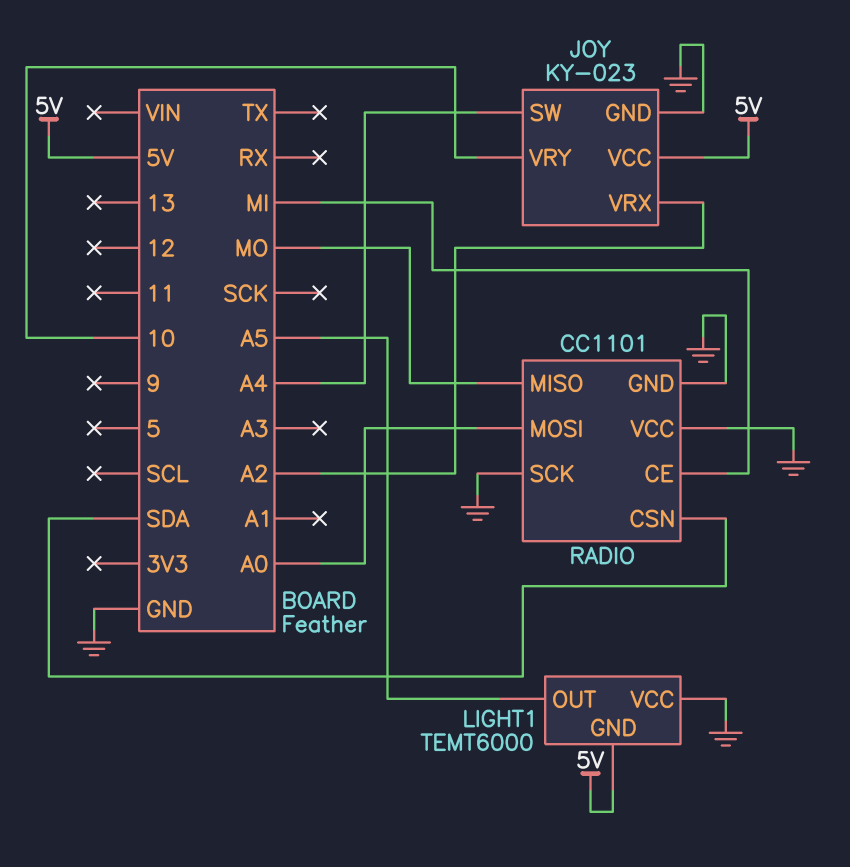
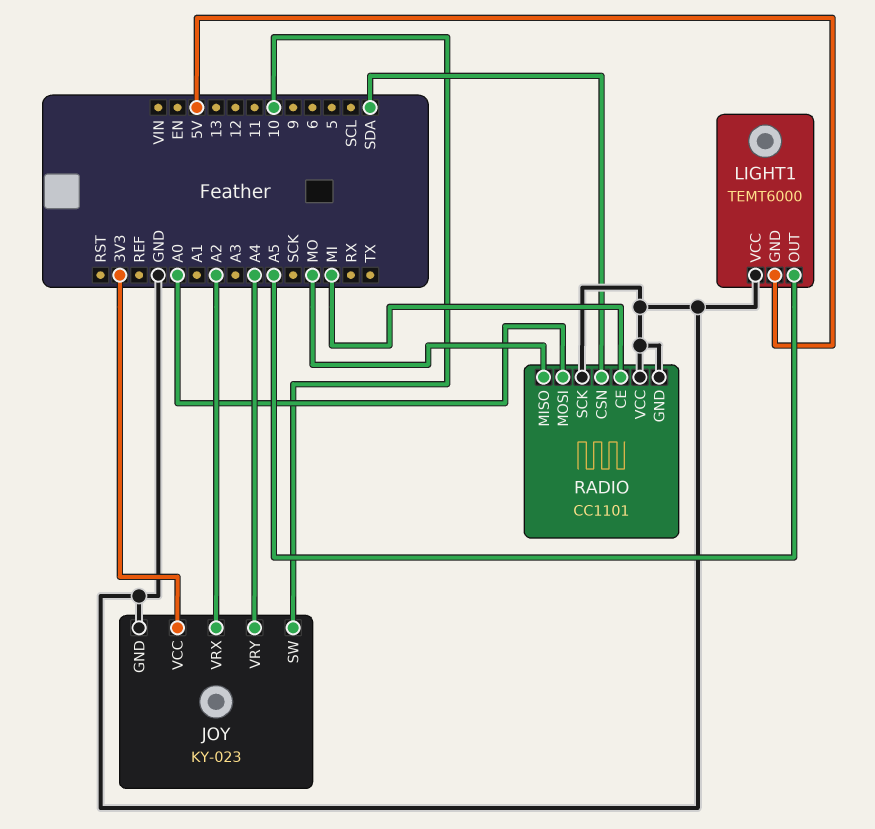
JOY pin SW: A4 -> 10
JOY pin VCC: 5V -> 3V3
JOY pin VRY: 10 -> A4

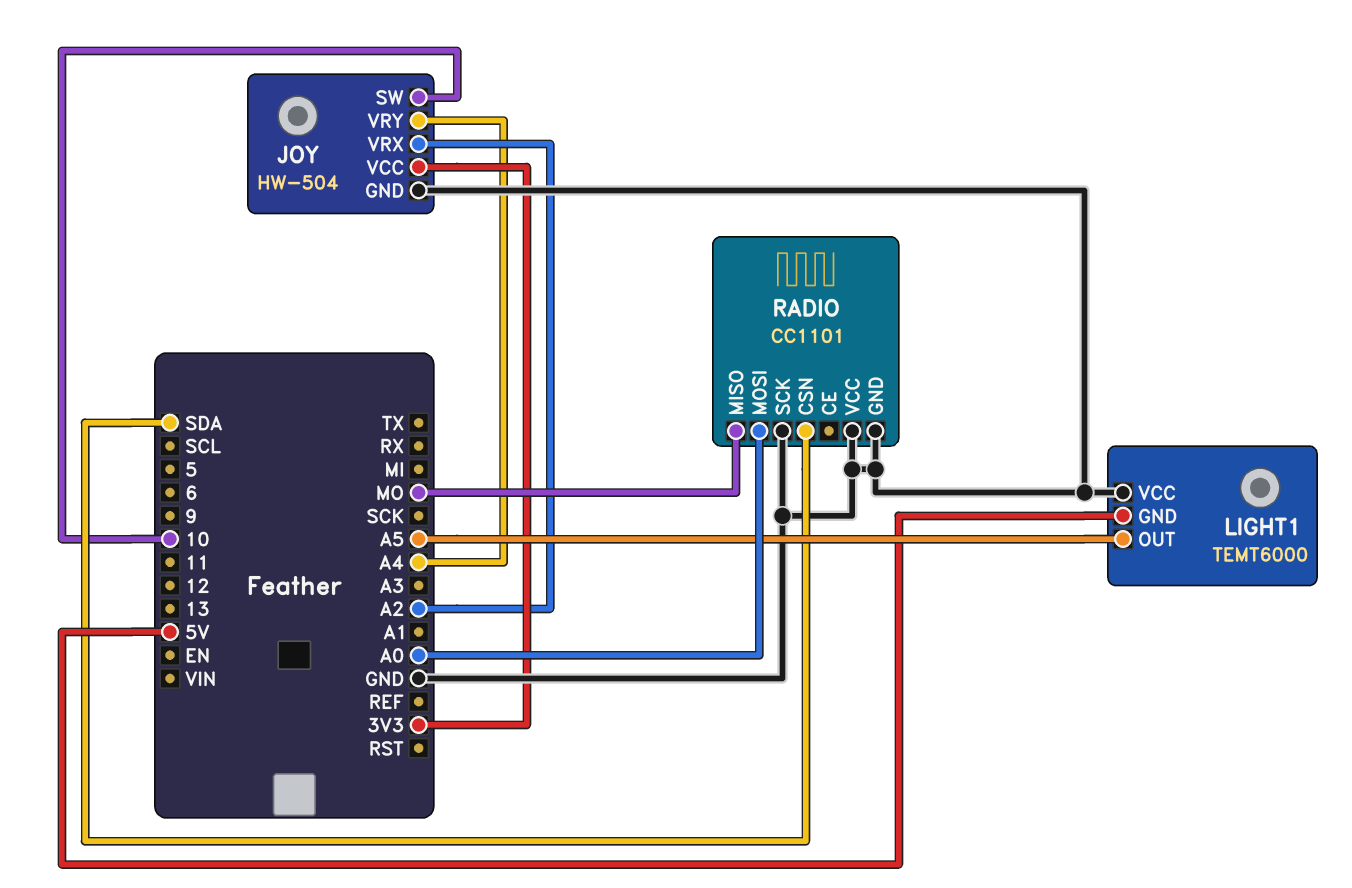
JOY: KY-023 -> HW-504
RADIO pin CE: MI -> none

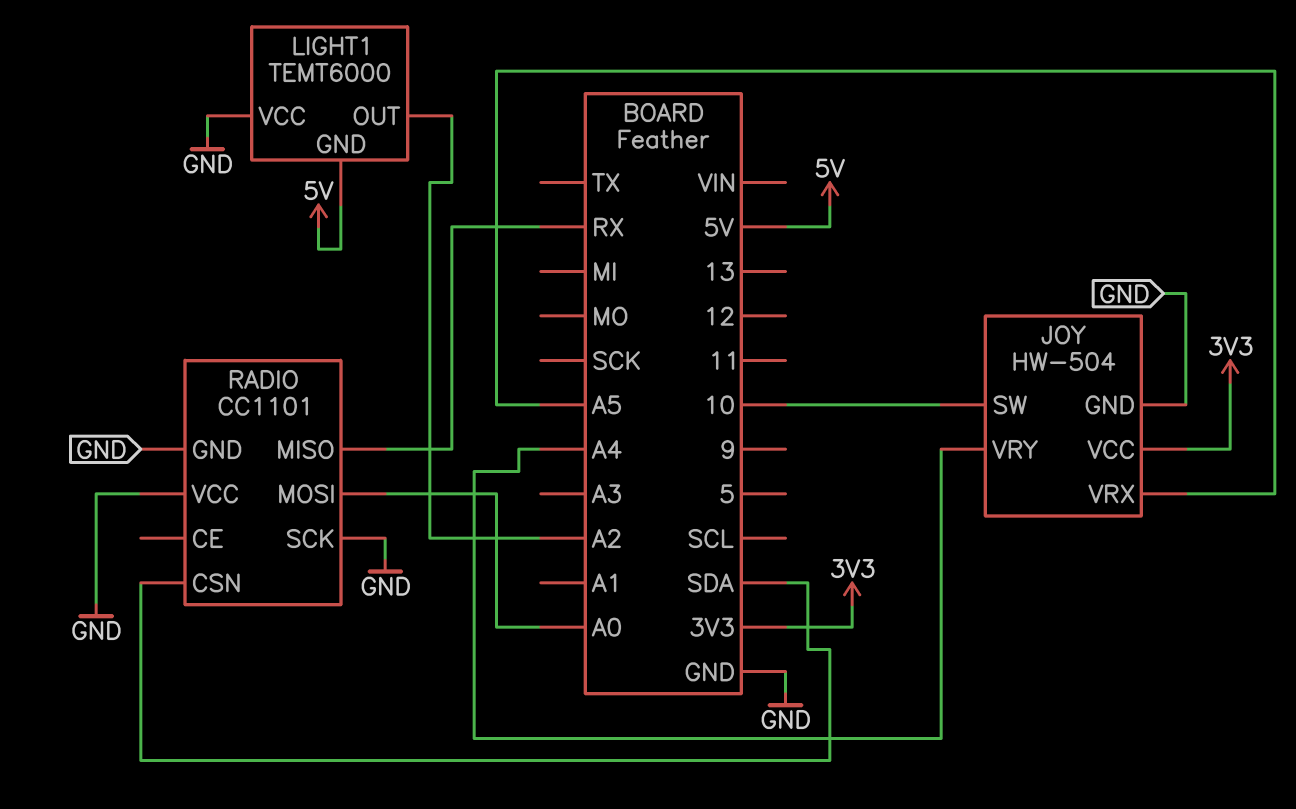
JOY pin VRX: A2 -> A5
LIGHT1 pin OUT: A5 -> A2
RADIO pin MISO: MO -> RX

